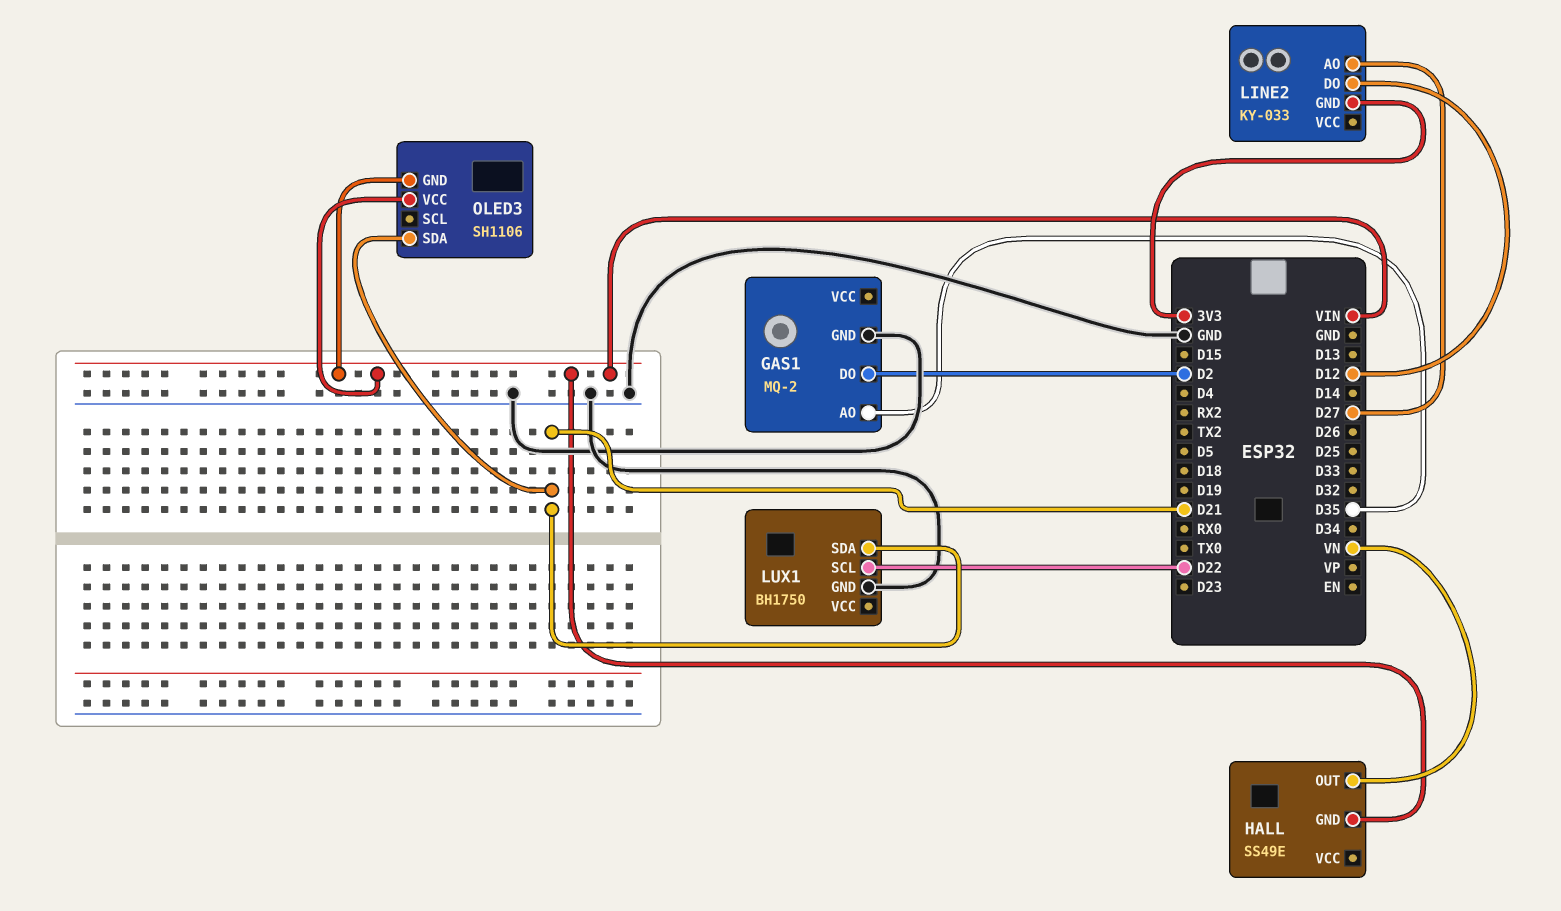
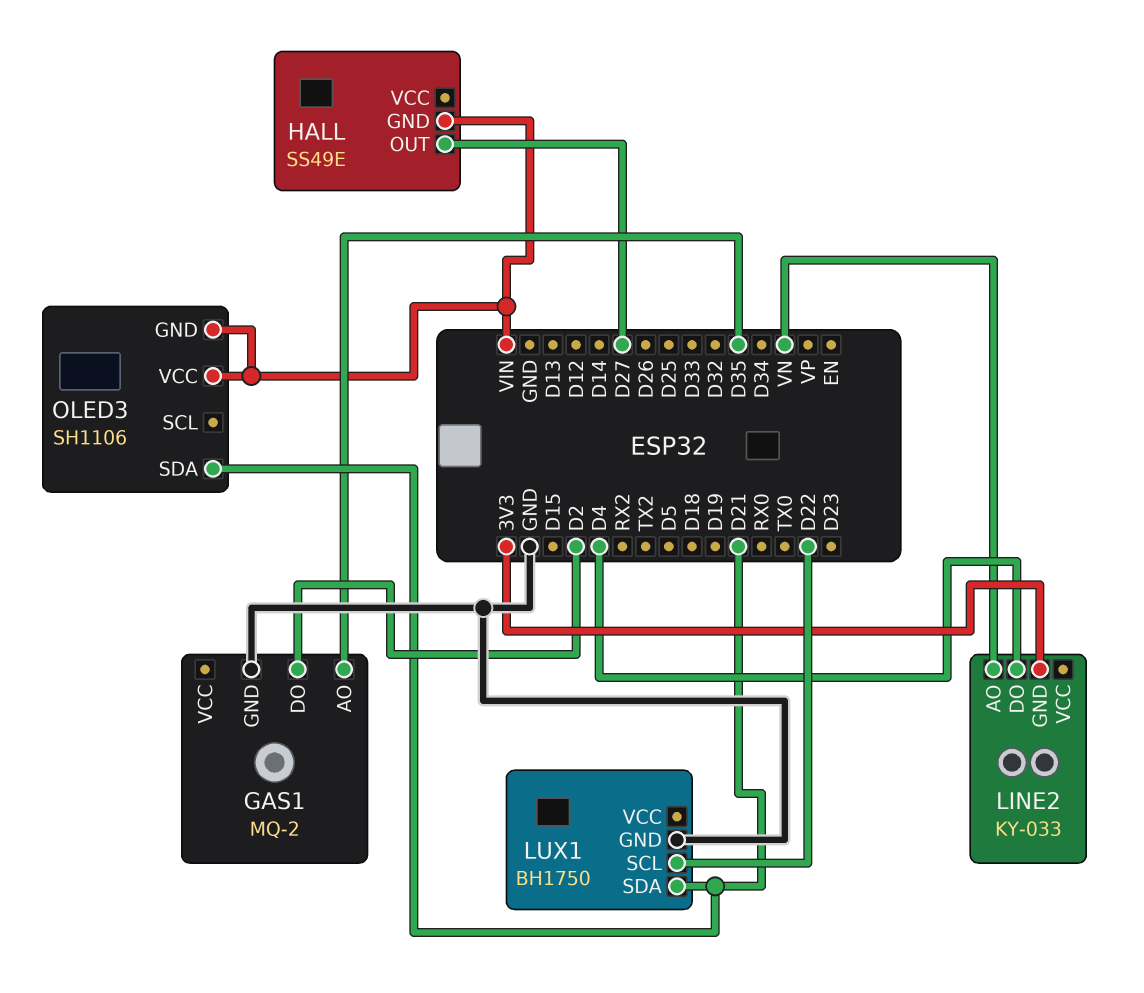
HALL pin OUT: VN -> D27
LINE2 pin AO: D27 -> VN
LINE2 pin DO: D12 -> D4

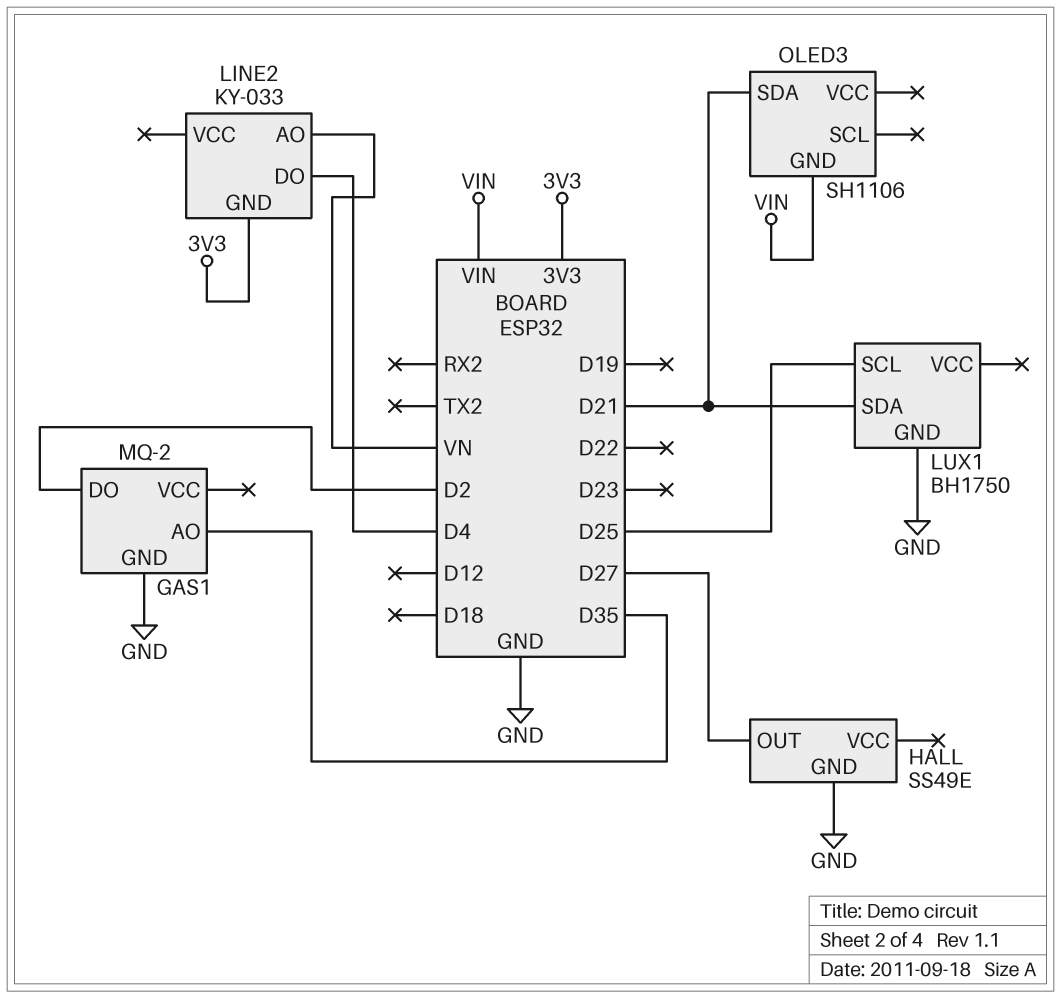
HALL pin GND: VIN -> GND
LUX1 pin SCL: D22 -> D25
OLED3 pin VCC: VIN -> none

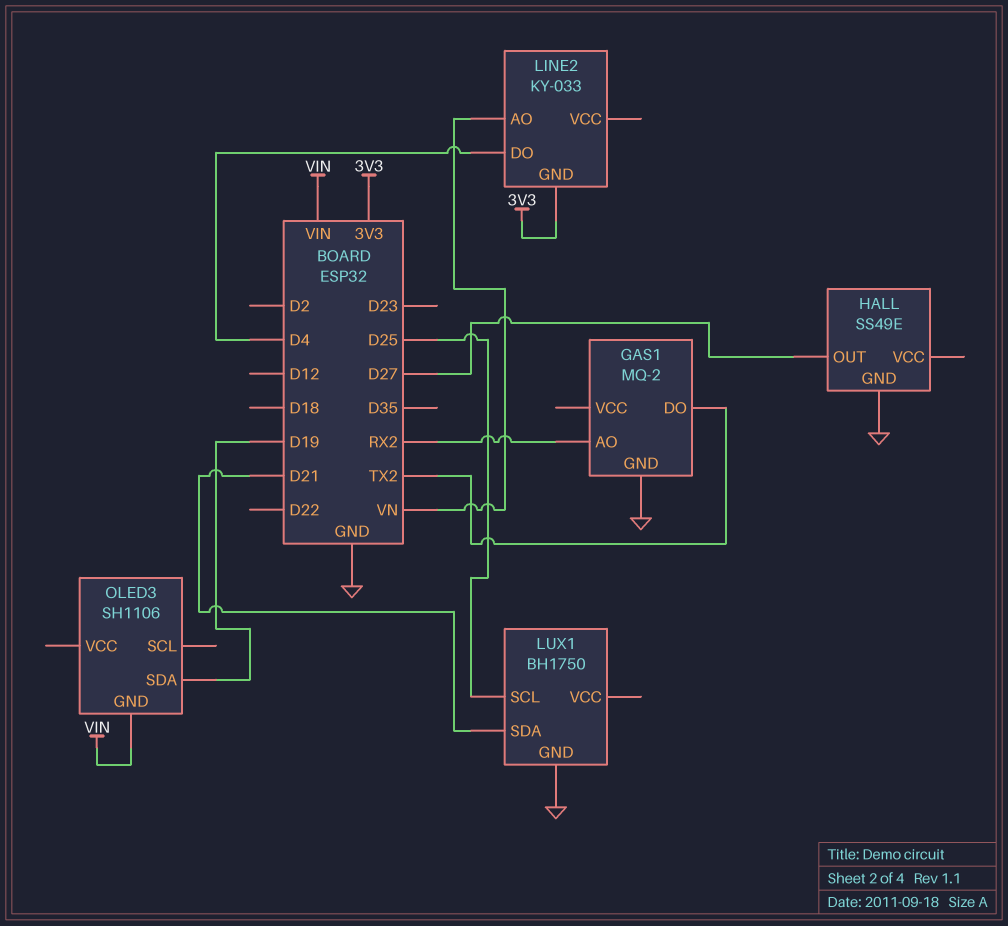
GAS1 pin AO: D35 -> RX2
GAS1 pin DO: D2 -> TX2
OLED3 pin SDA: D21 -> D19

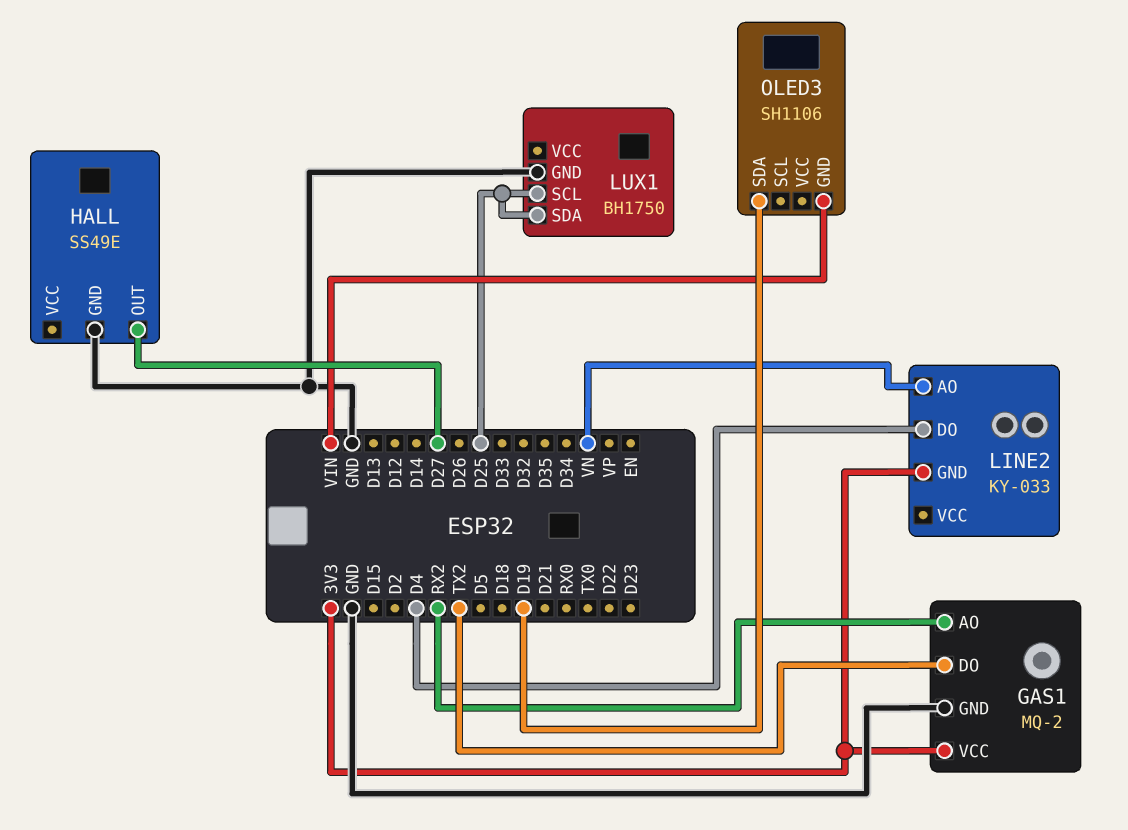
GAS1 pin VCC: none -> 3V3
LUX1 pin SDA: D21 -> D25

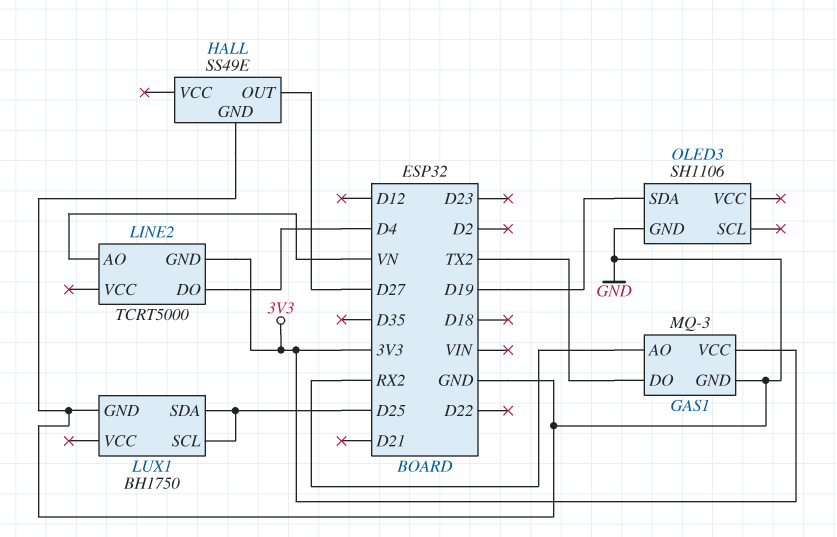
GAS1: MQ-2 -> MQ-3
LINE2: KY-033 -> TCRT5000
OLED3 pin GND: VIN -> GND

